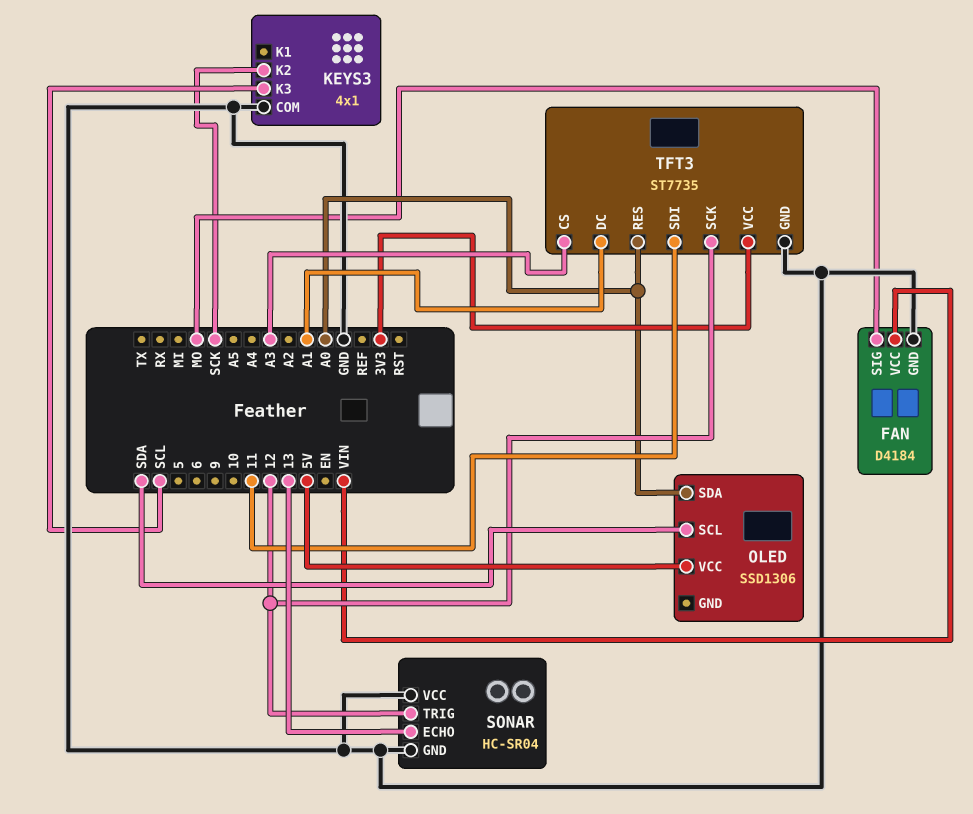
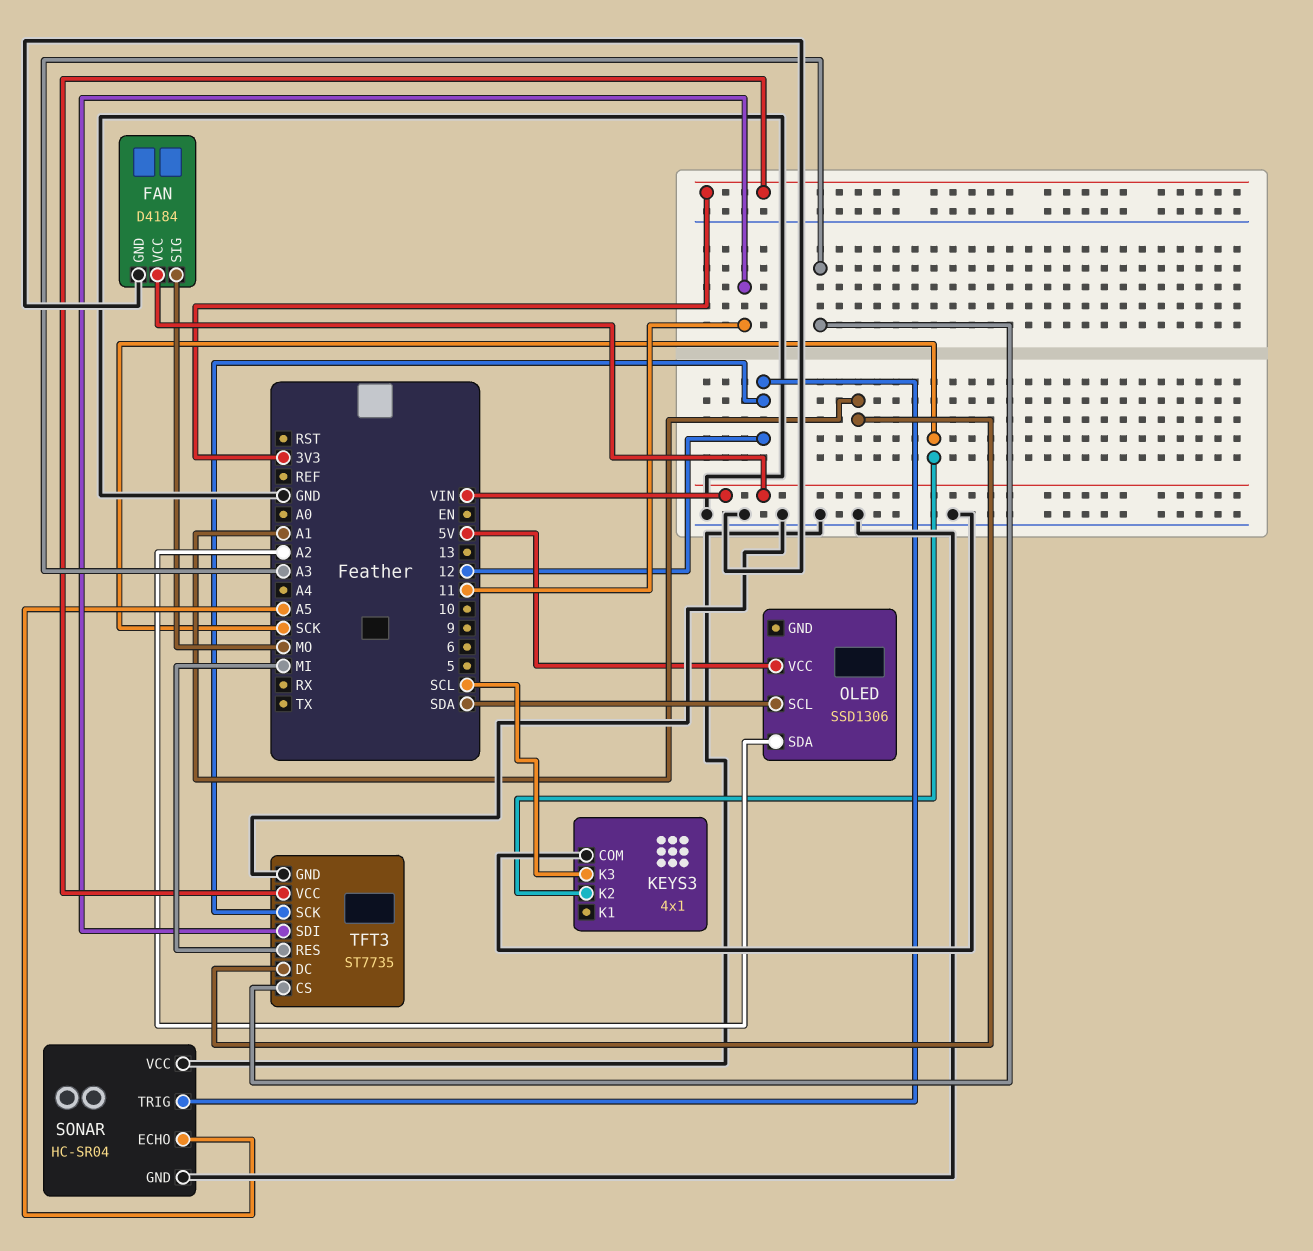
OLED pin SDA: A0 -> A2
SONAR pin ECHO: 13 -> A5
TFT3 pin RES: A0 -> MI

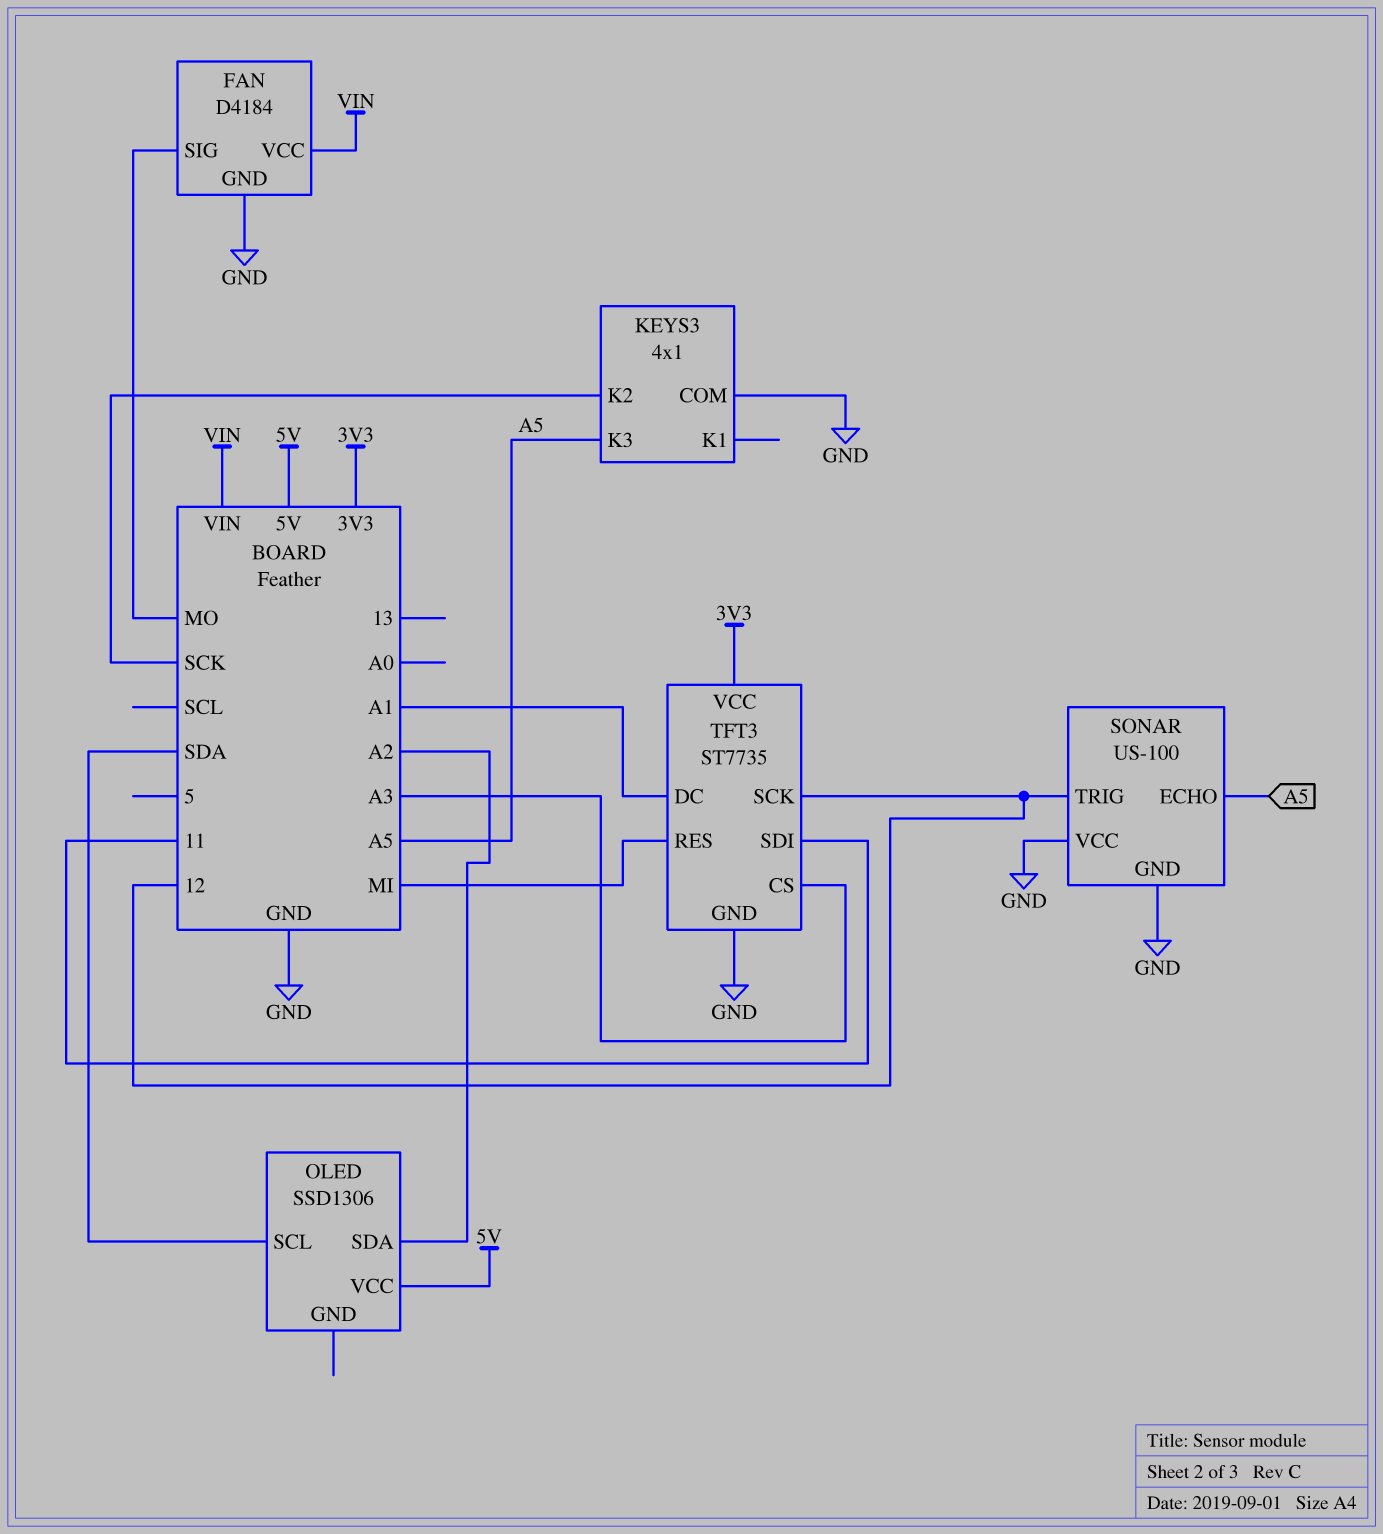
KEYS3 pin K3: SCL -> A5
SONAR: HC-SR04 -> US-100

